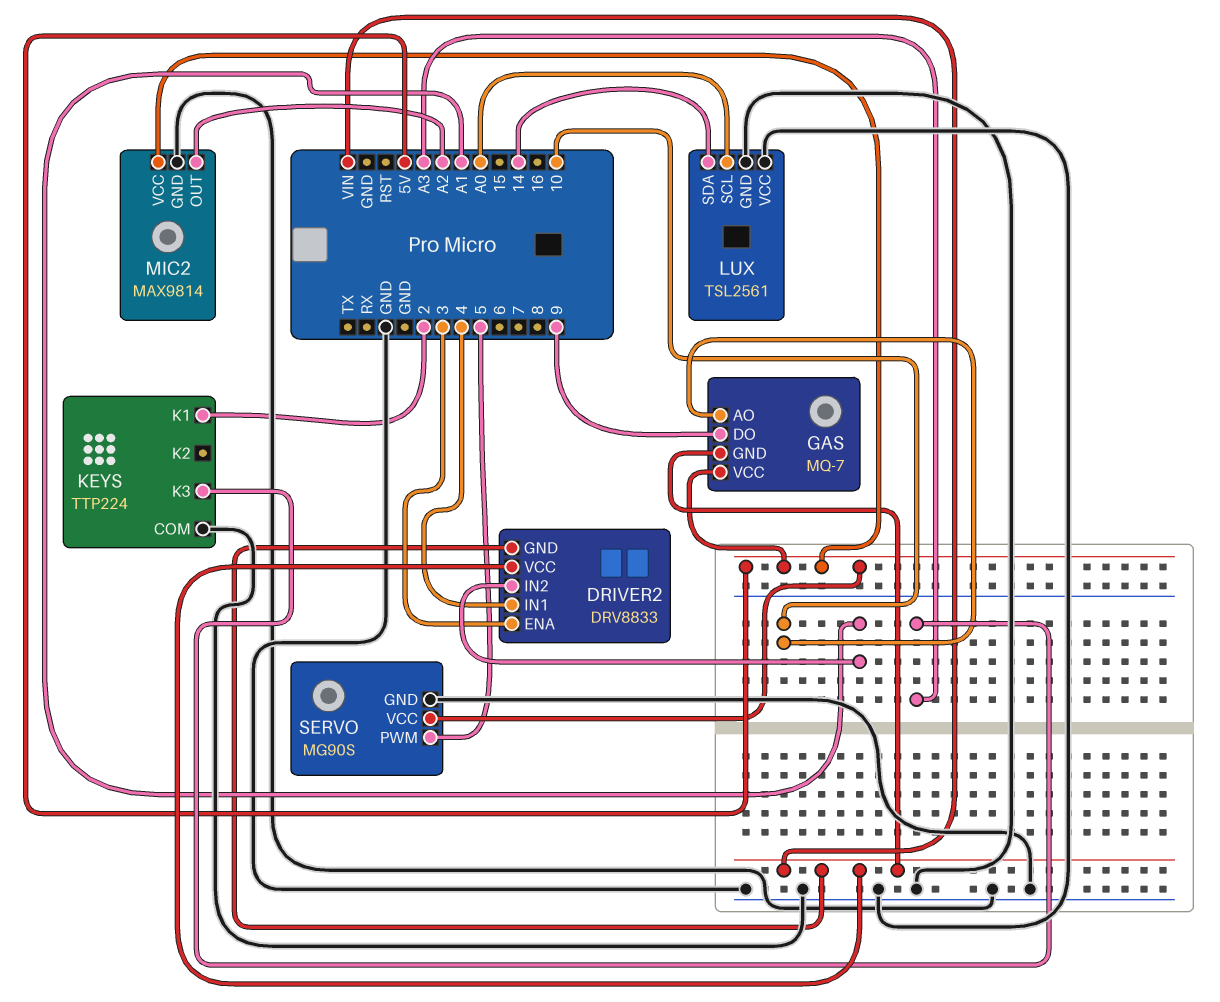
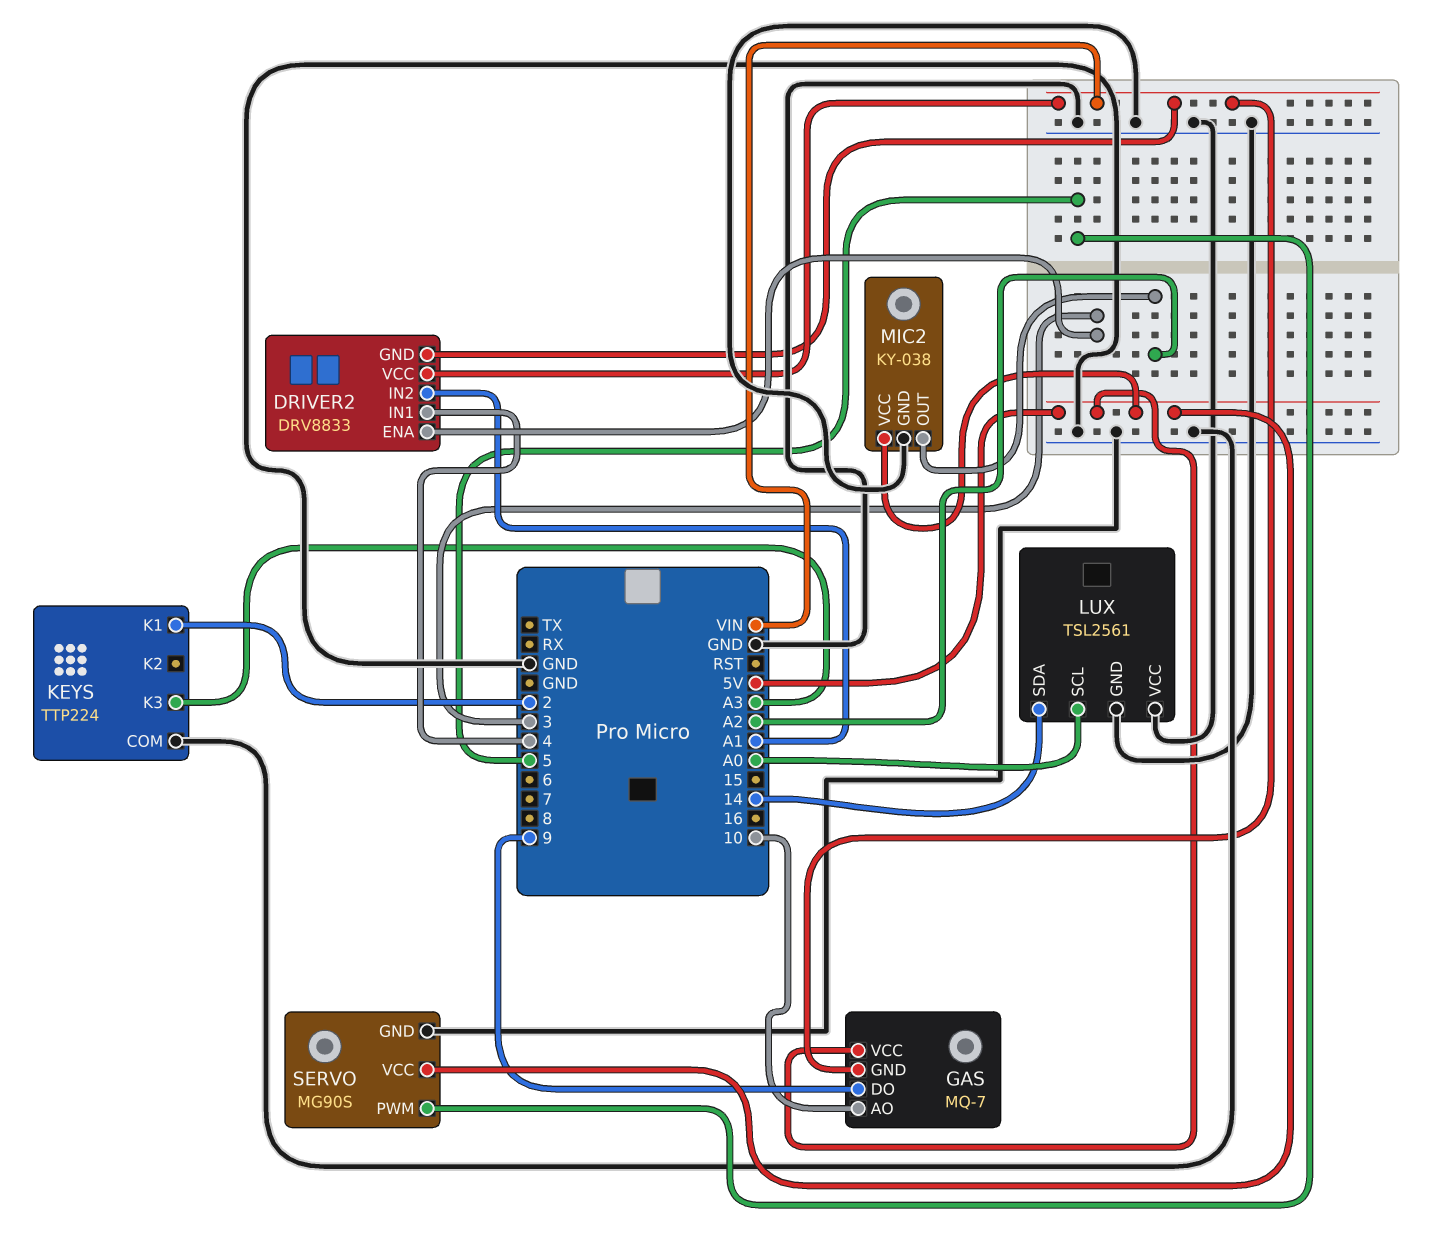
MIC2: MAX9814 -> KY-038

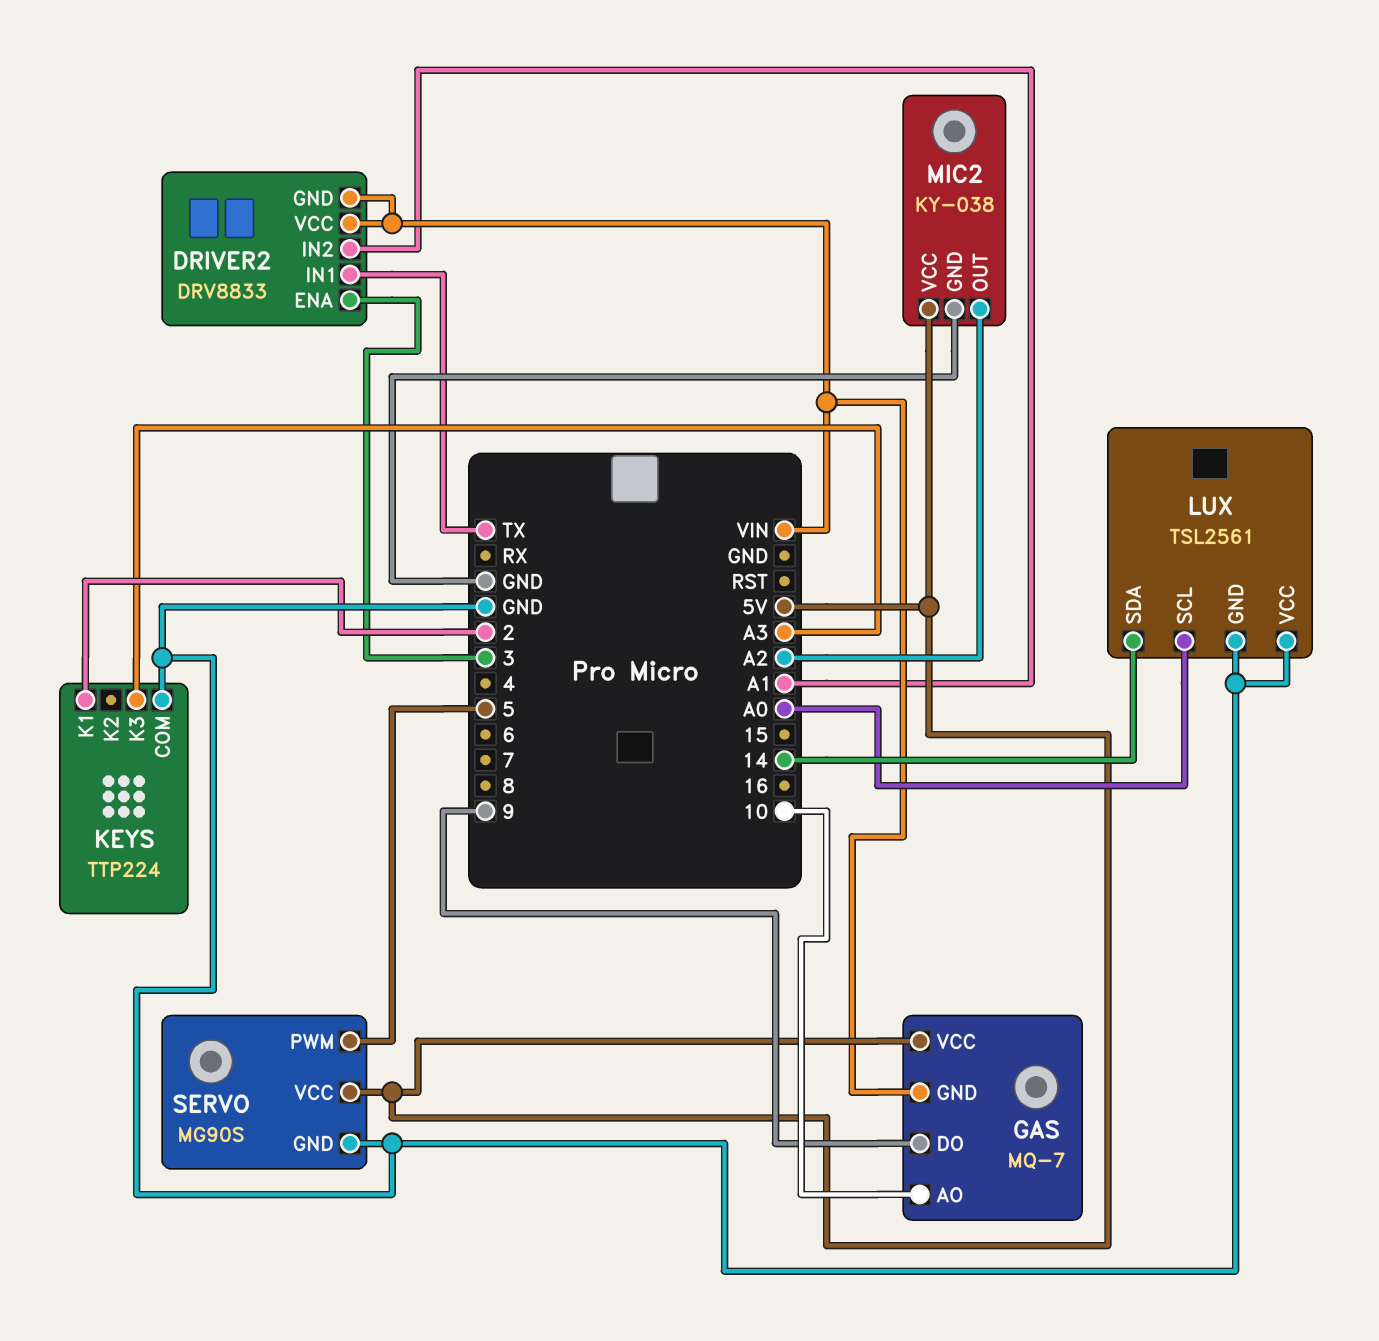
DRIVER2 pin IN1: 4 -> TX

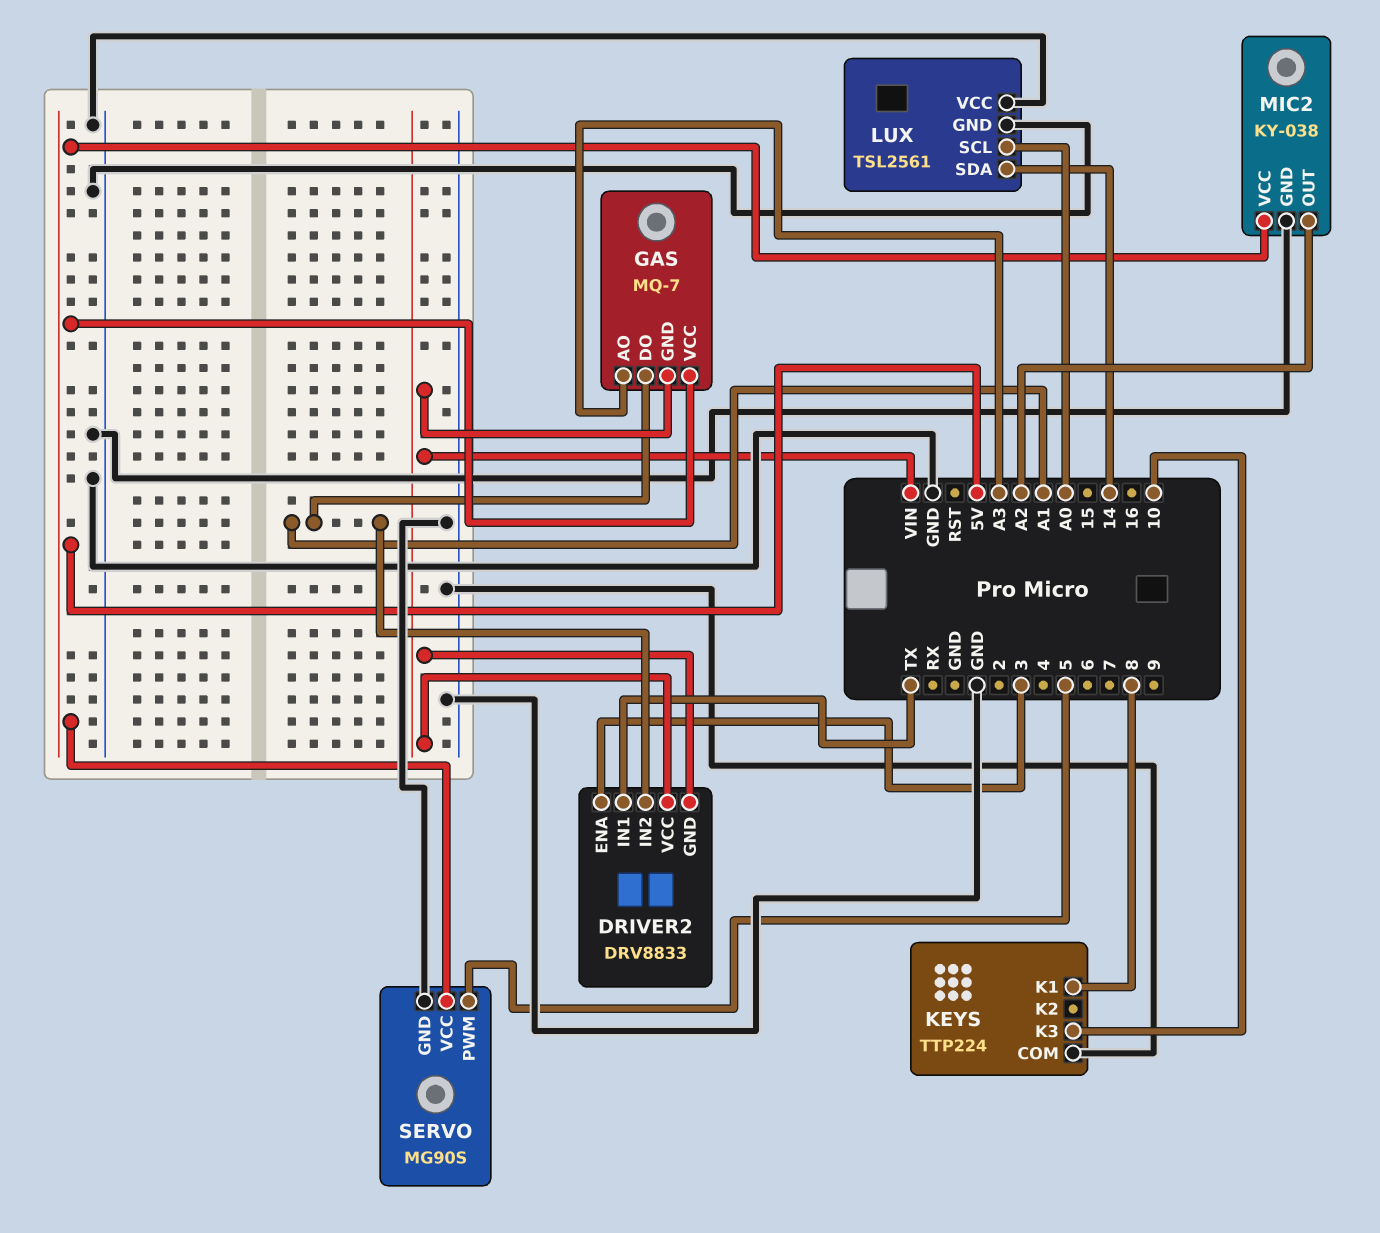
GAS pin AO: 10 -> A3
GAS pin DO: 9 -> A1
KEYS pin K1: 2 -> 8
KEYS pin K3: A3 -> 10

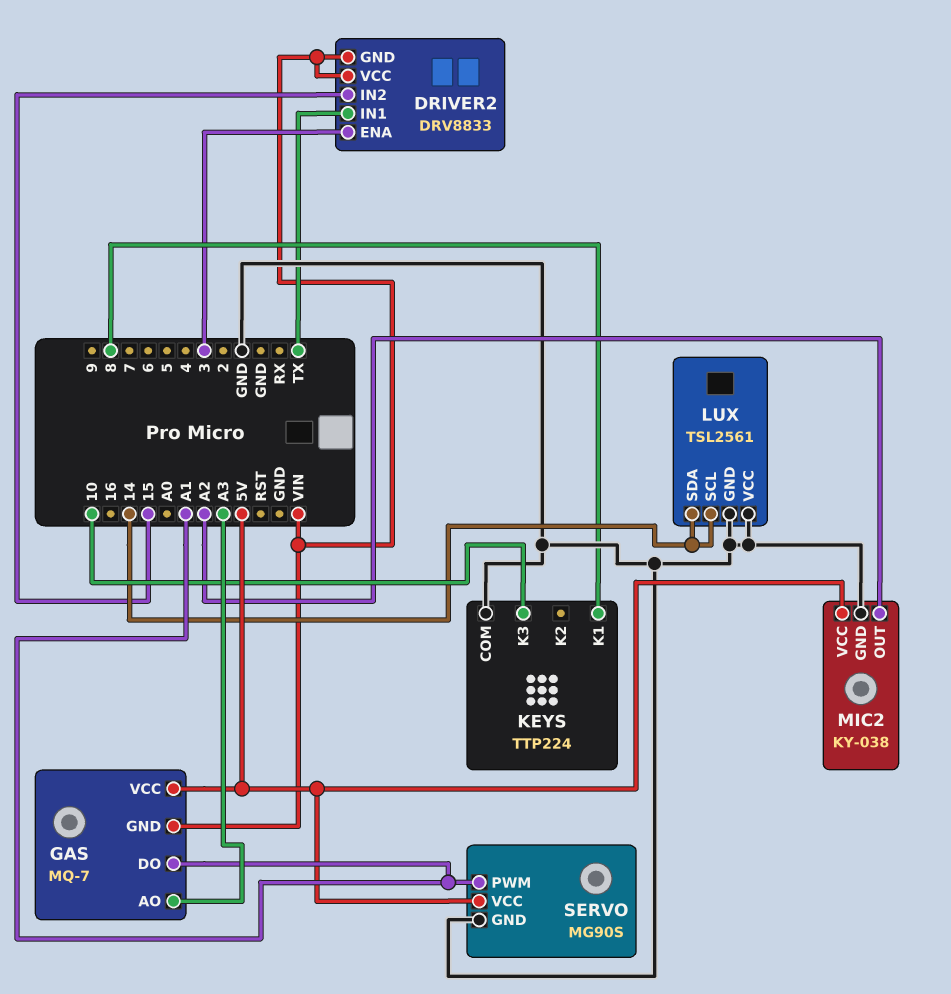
DRIVER2 pin IN2: A1 -> 15
LUX pin SCL: A0 -> 14
SERVO pin PWM: 5 -> A1

